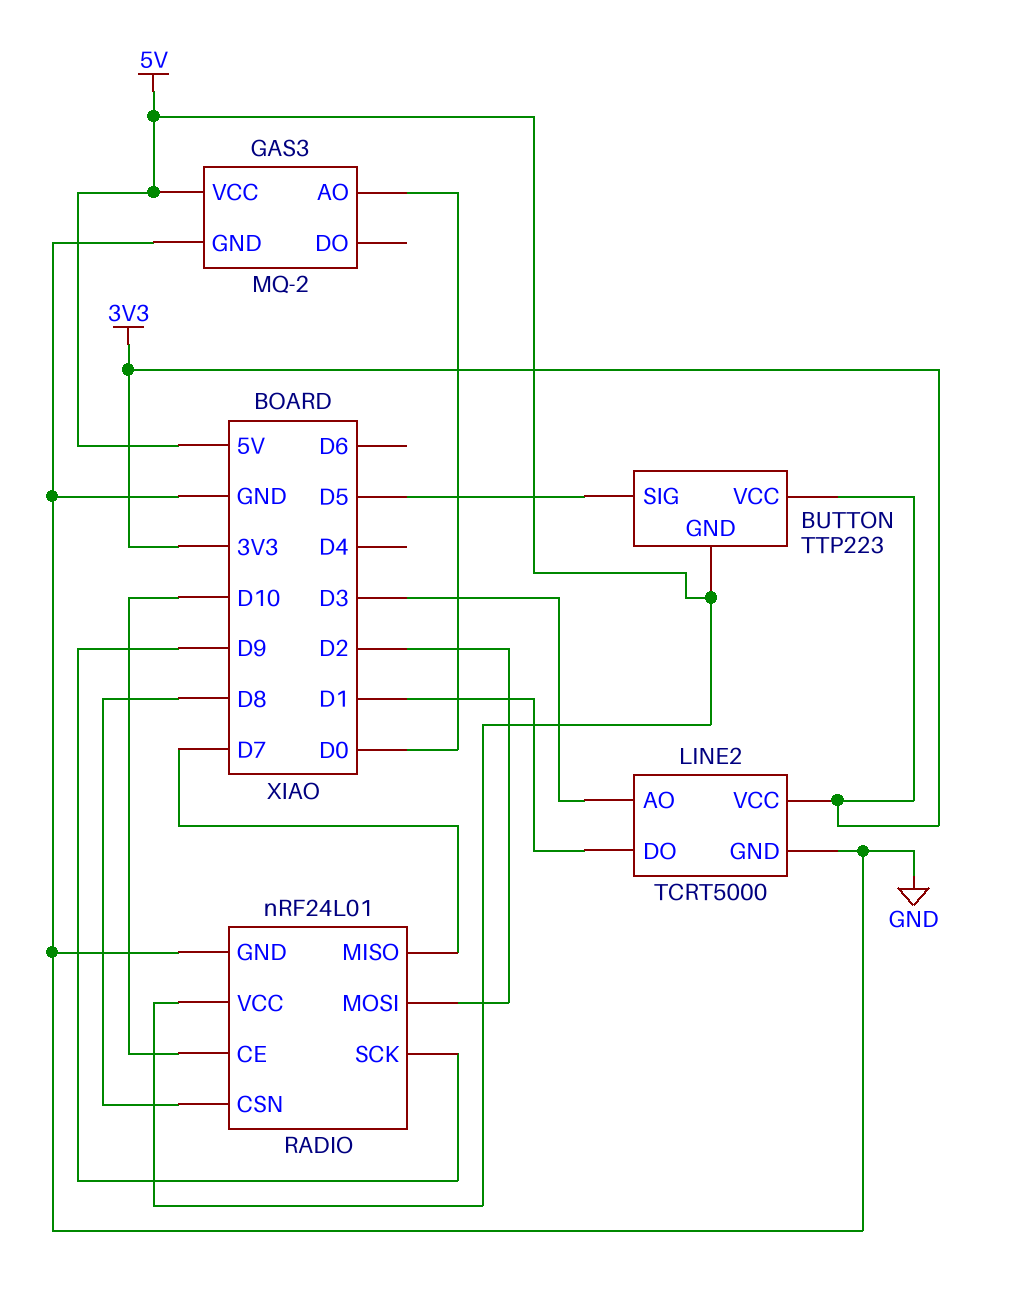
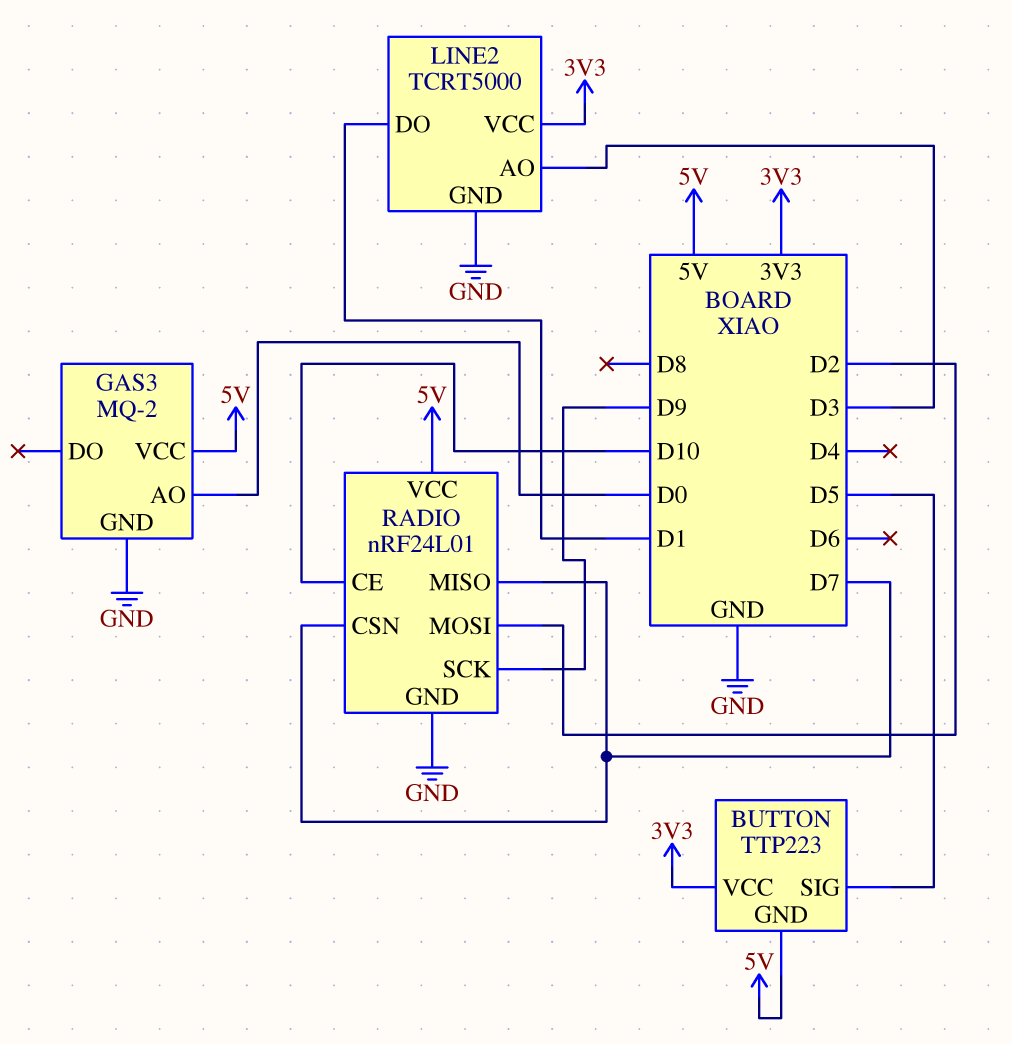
RADIO pin CSN: D8 -> D7

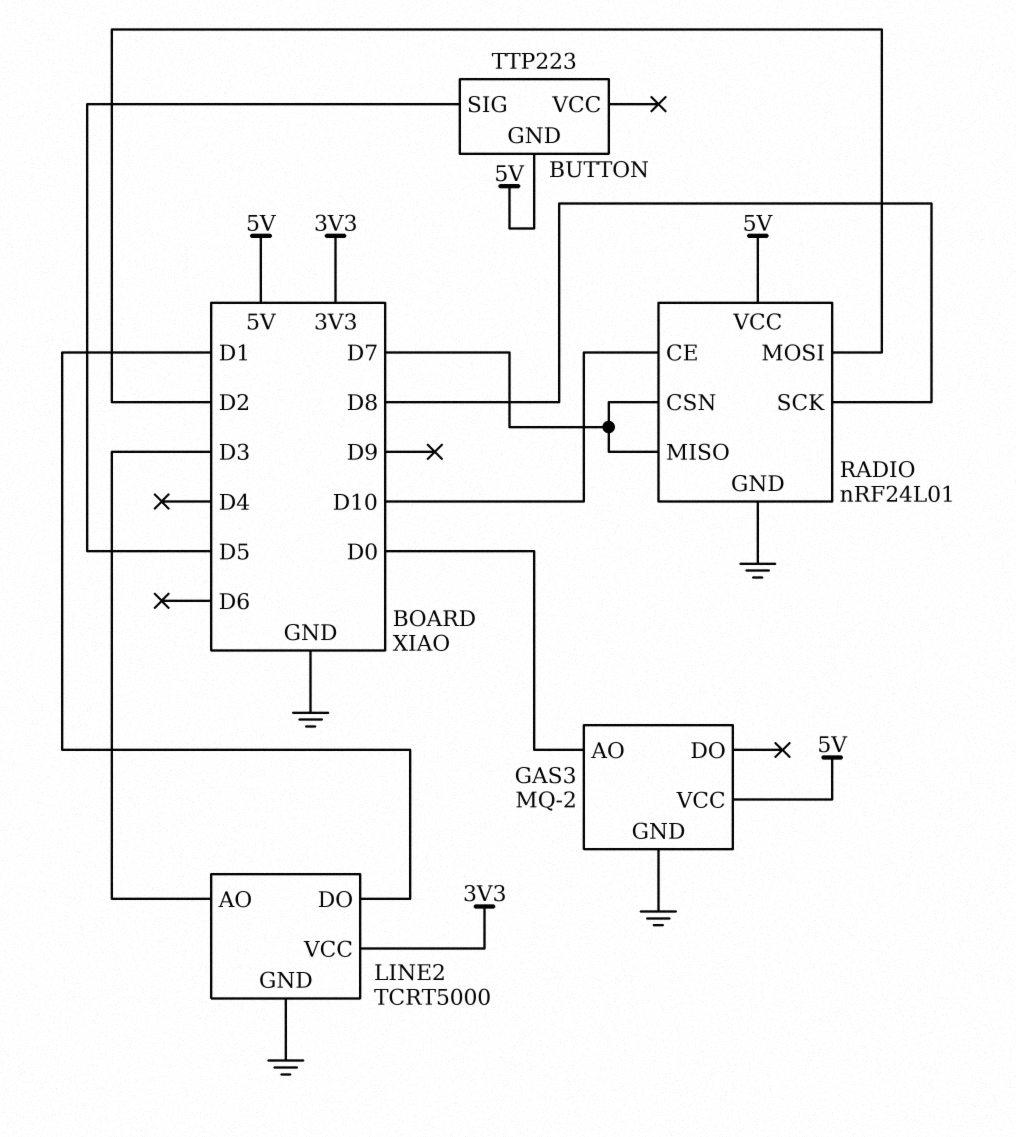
BUTTON pin VCC: 3V3 -> none
RADIO pin SCK: D9 -> D8

